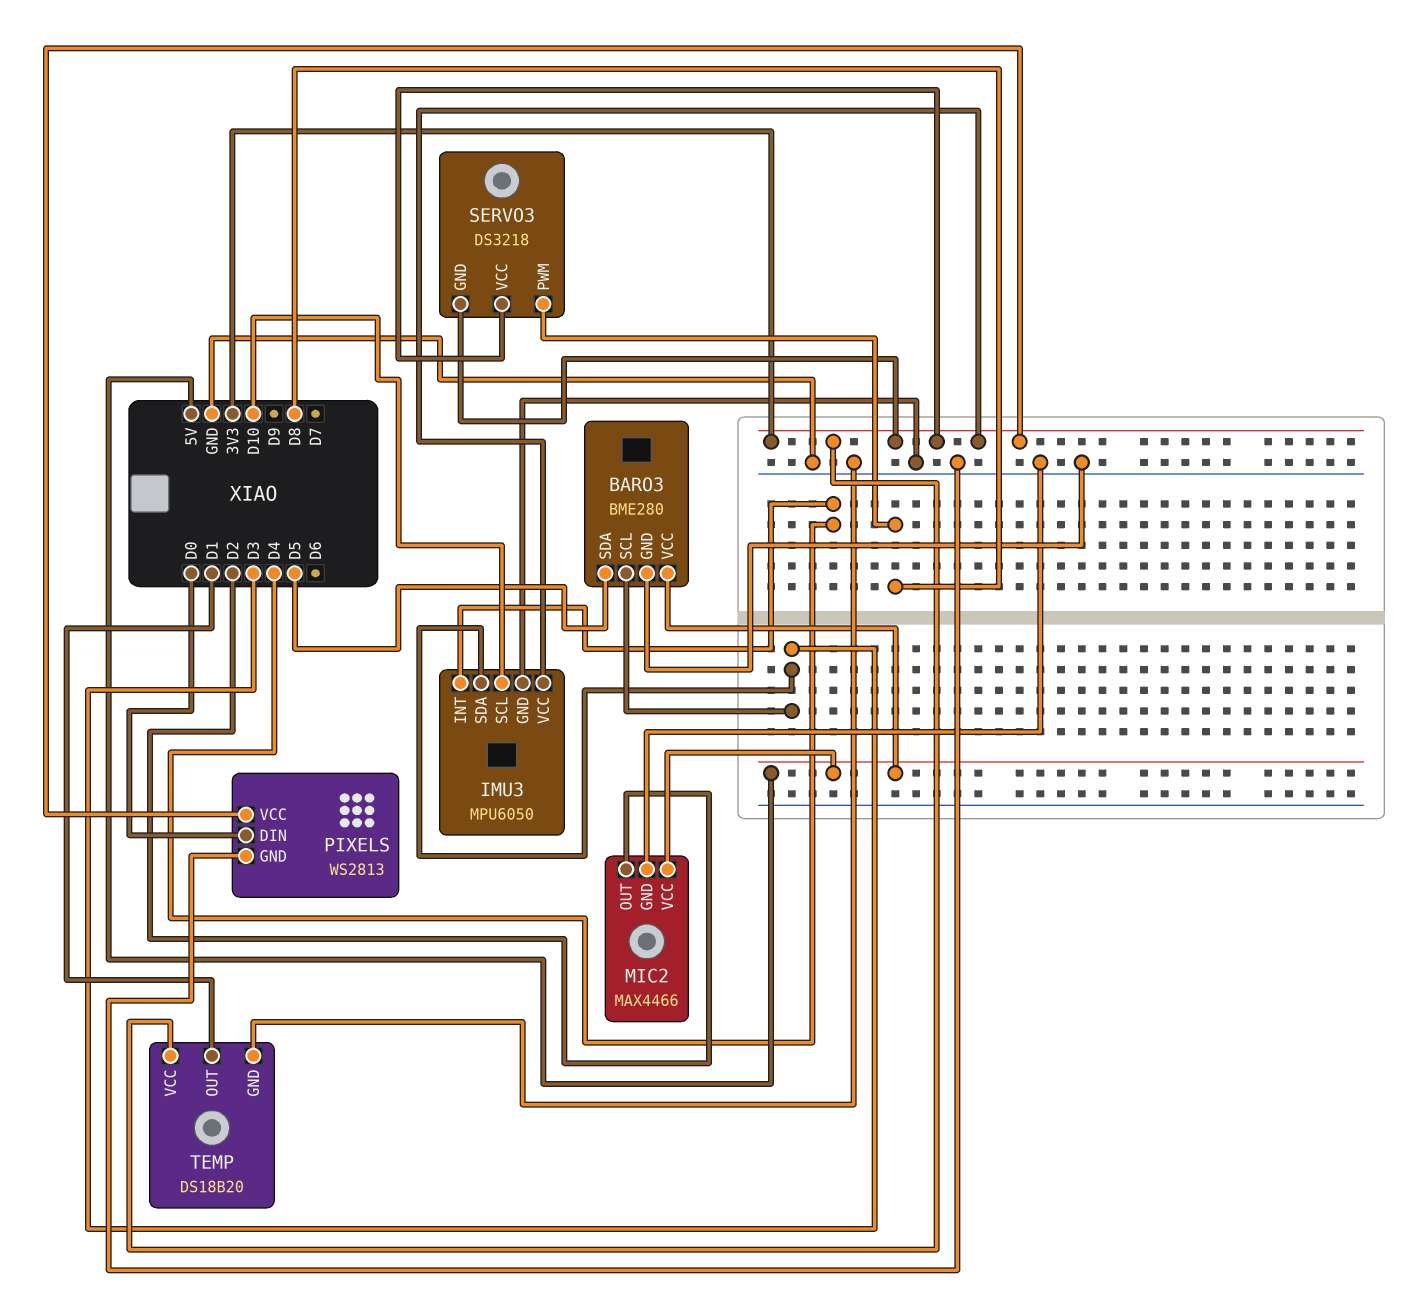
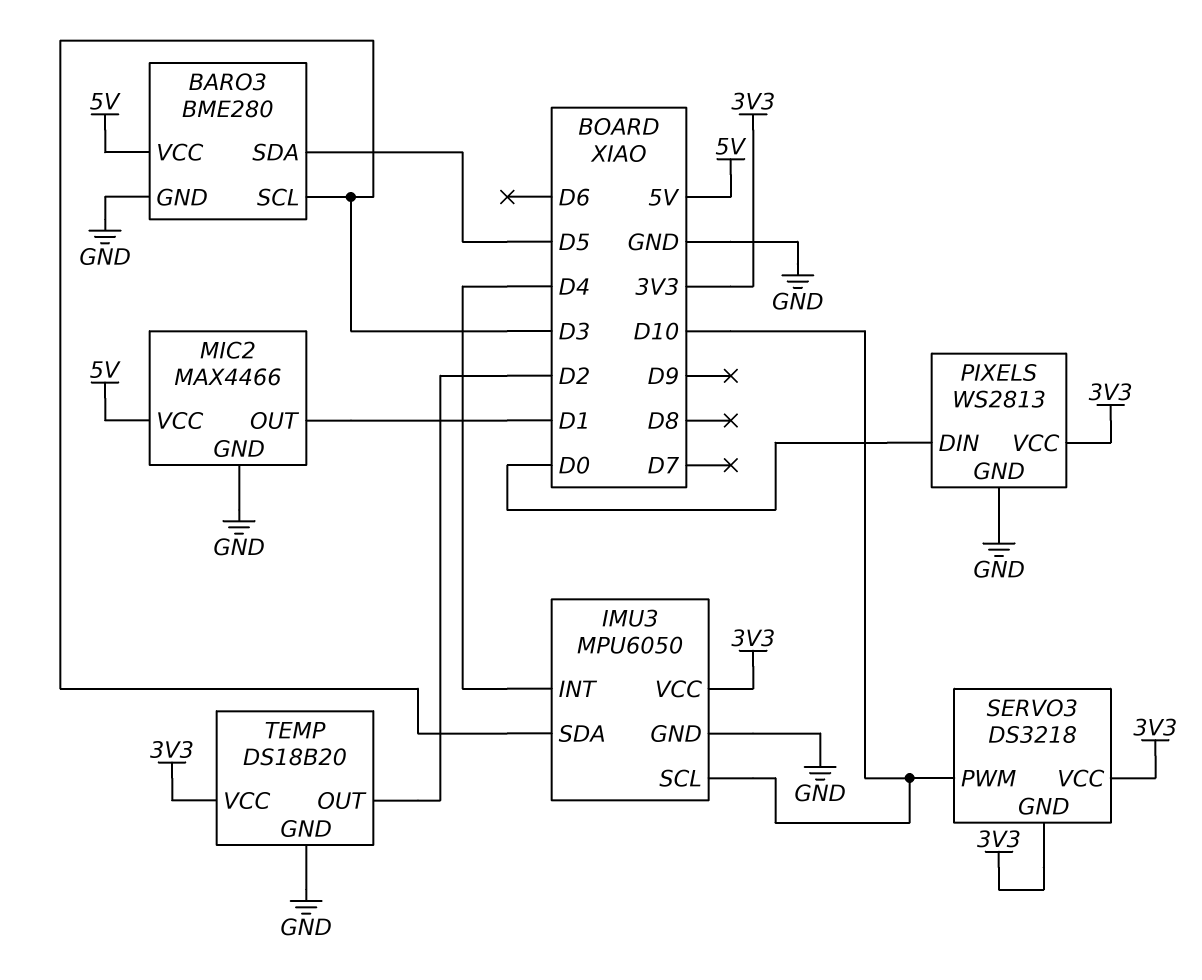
MIC2 pin OUT: D2 -> D1
SERVO3 pin PWM: D8 -> D10
TEMP pin OUT: D1 -> D2

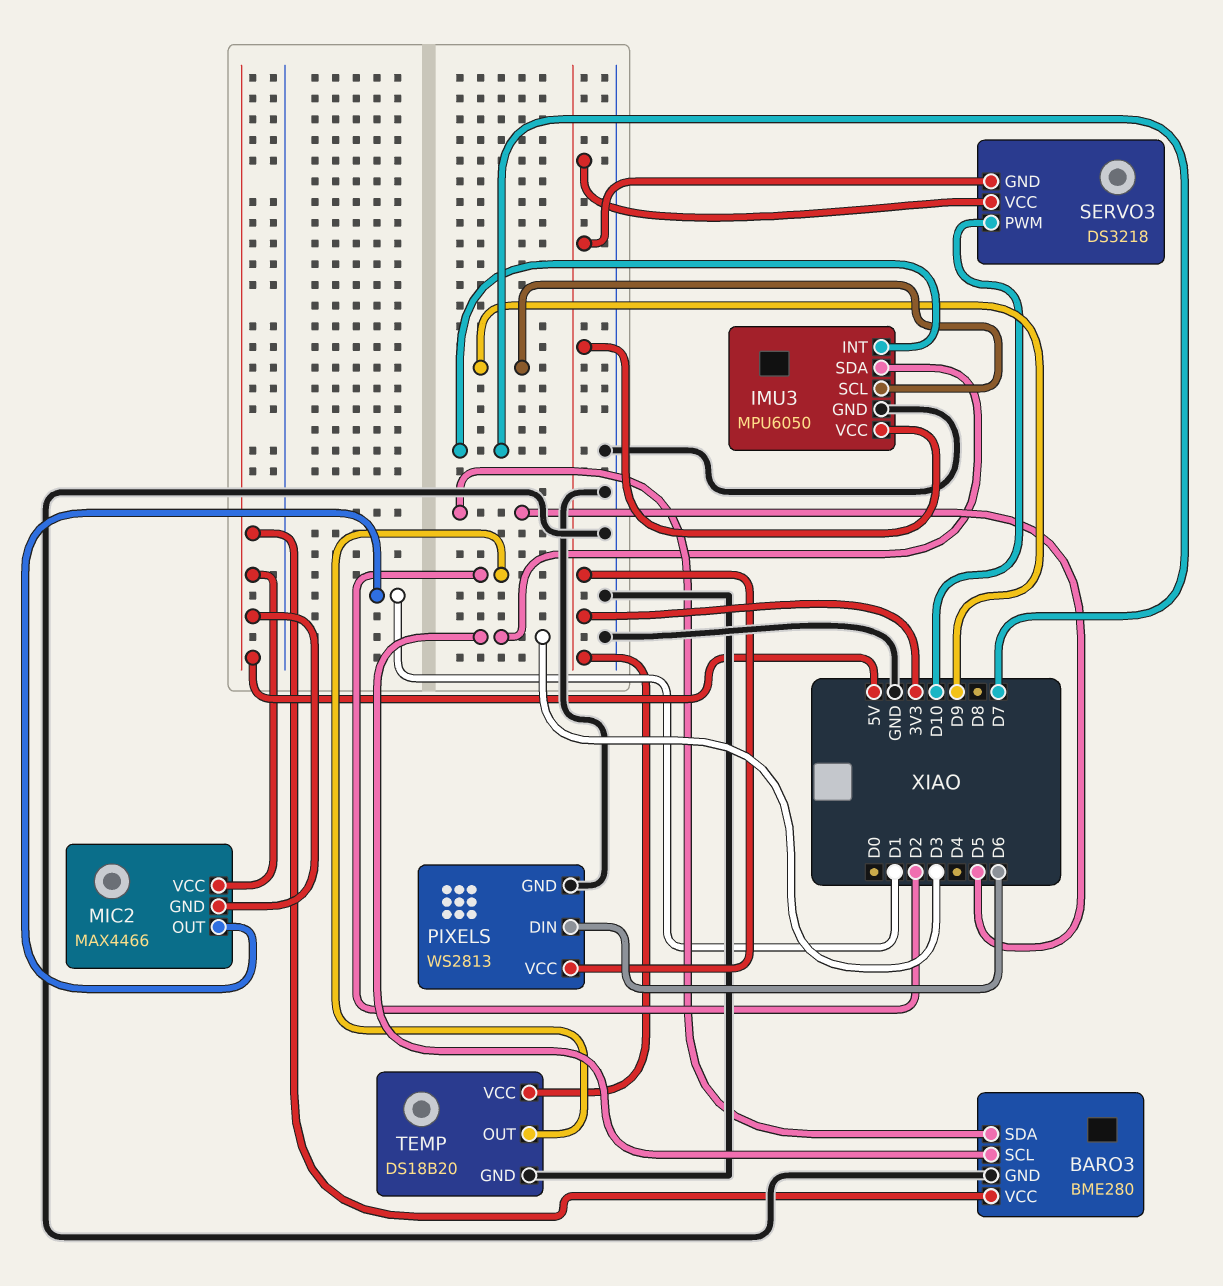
IMU3 pin INT: D4 -> D7
IMU3 pin SCL: D10 -> D9
MIC2 pin GND: GND -> 5V
PIXELS pin DIN: D0 -> D6

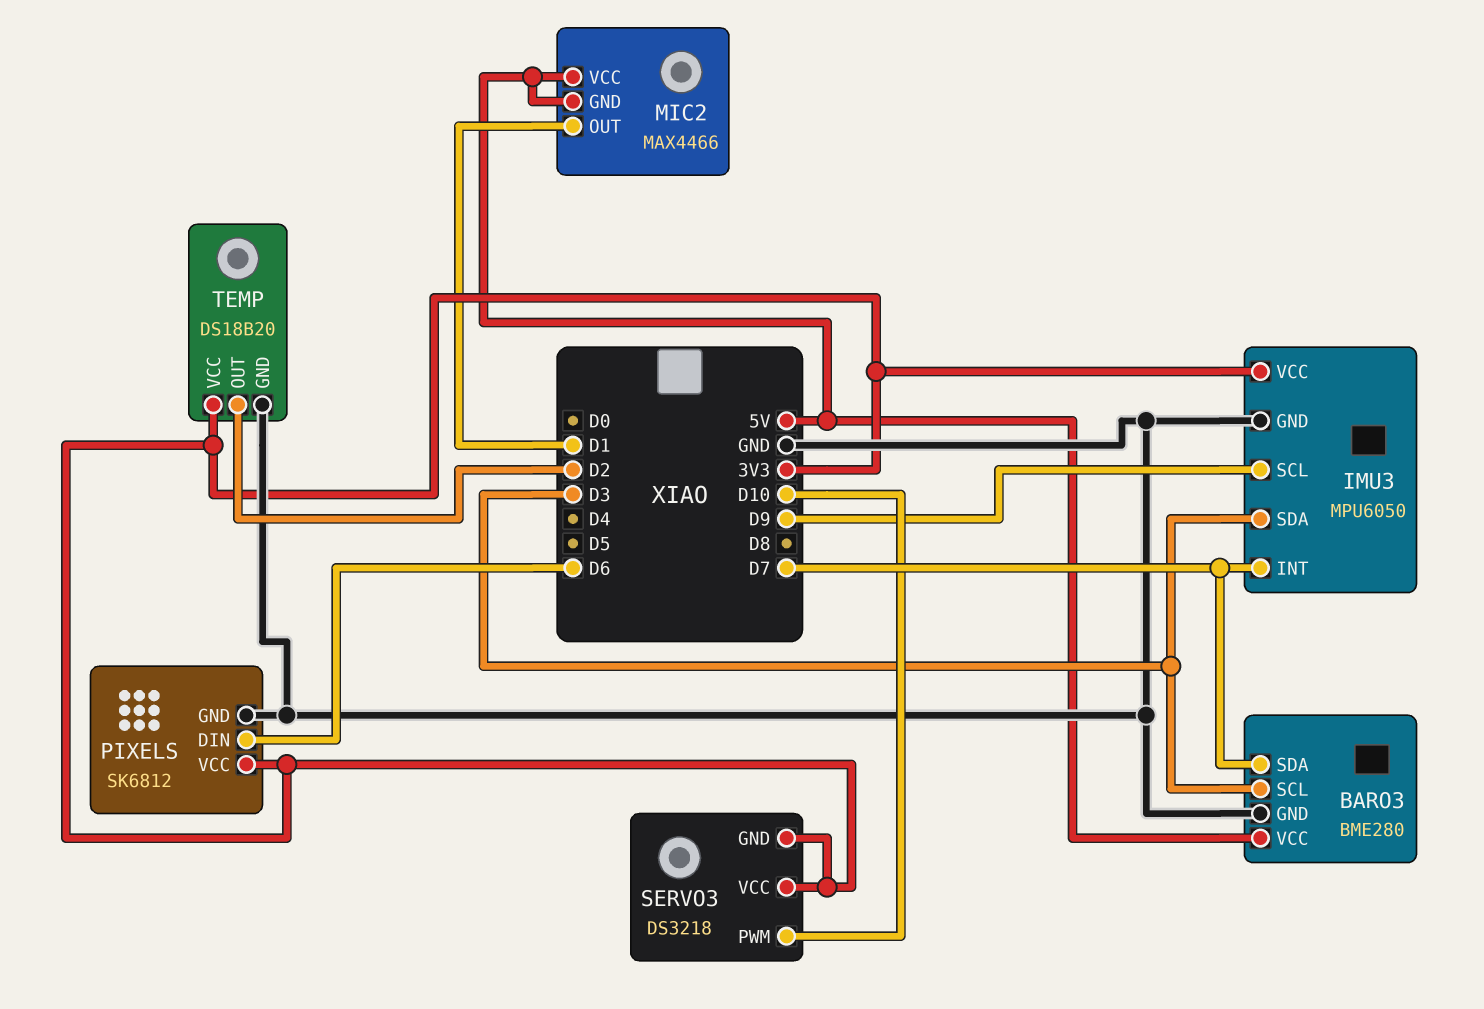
BARO3 pin SDA: D5 -> D7
PIXELS: WS2813 -> SK6812

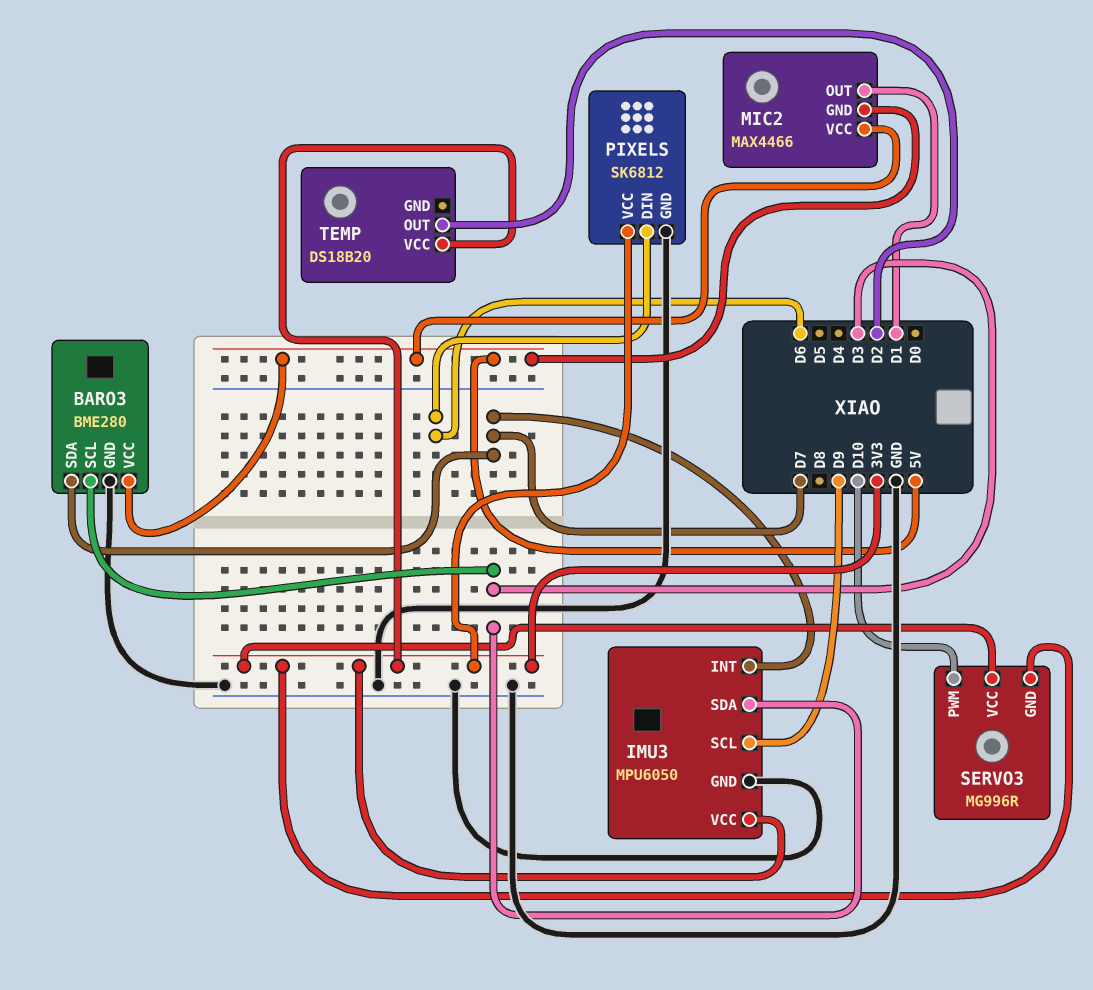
SERVO3: DS3218 -> MG996R
TEMP pin GND: GND -> none

